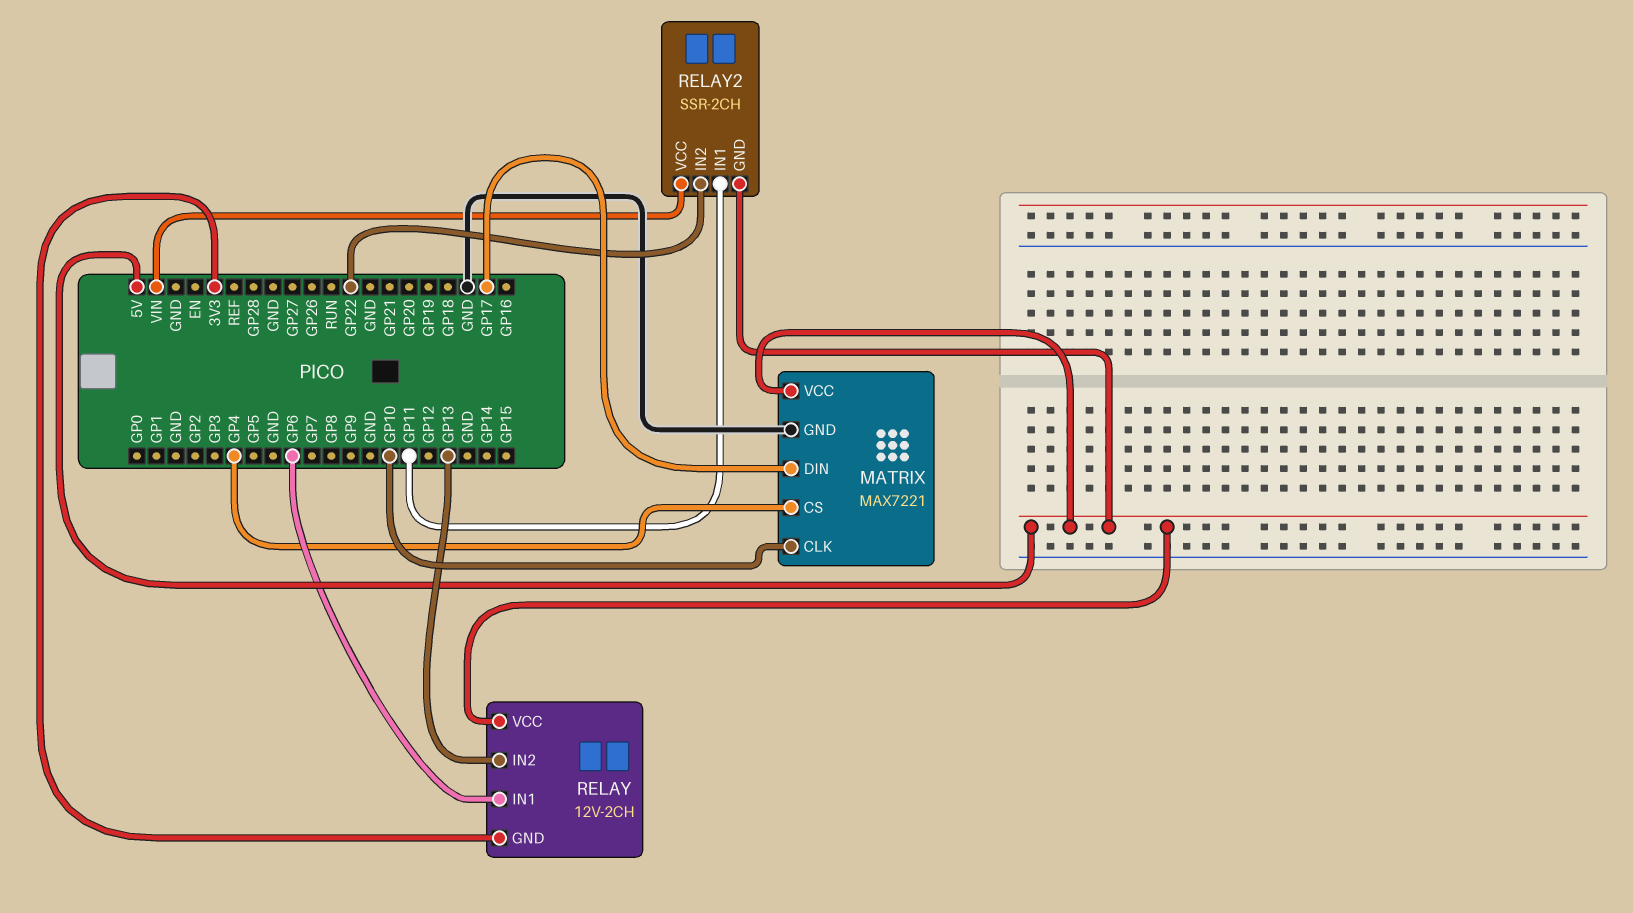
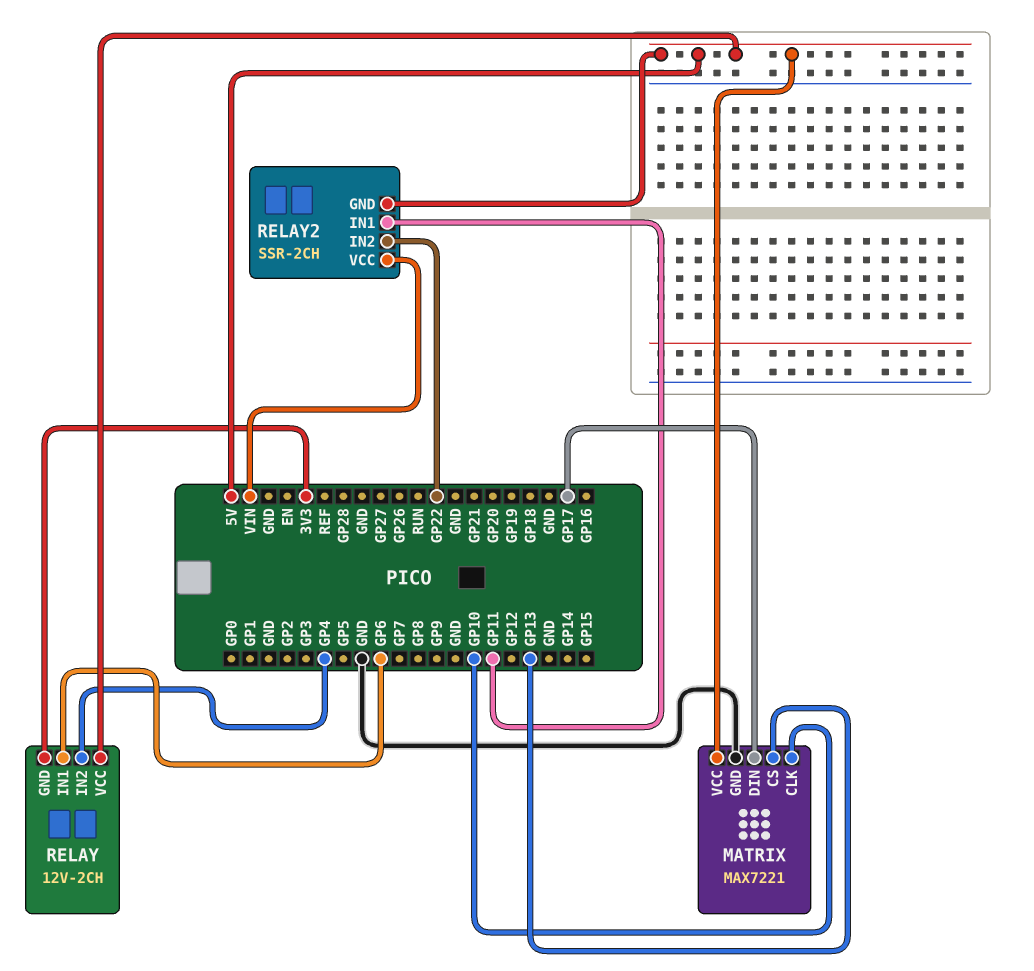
MATRIX pin CS: GP4 -> GP13
RELAY pin IN2: GP13 -> GP4

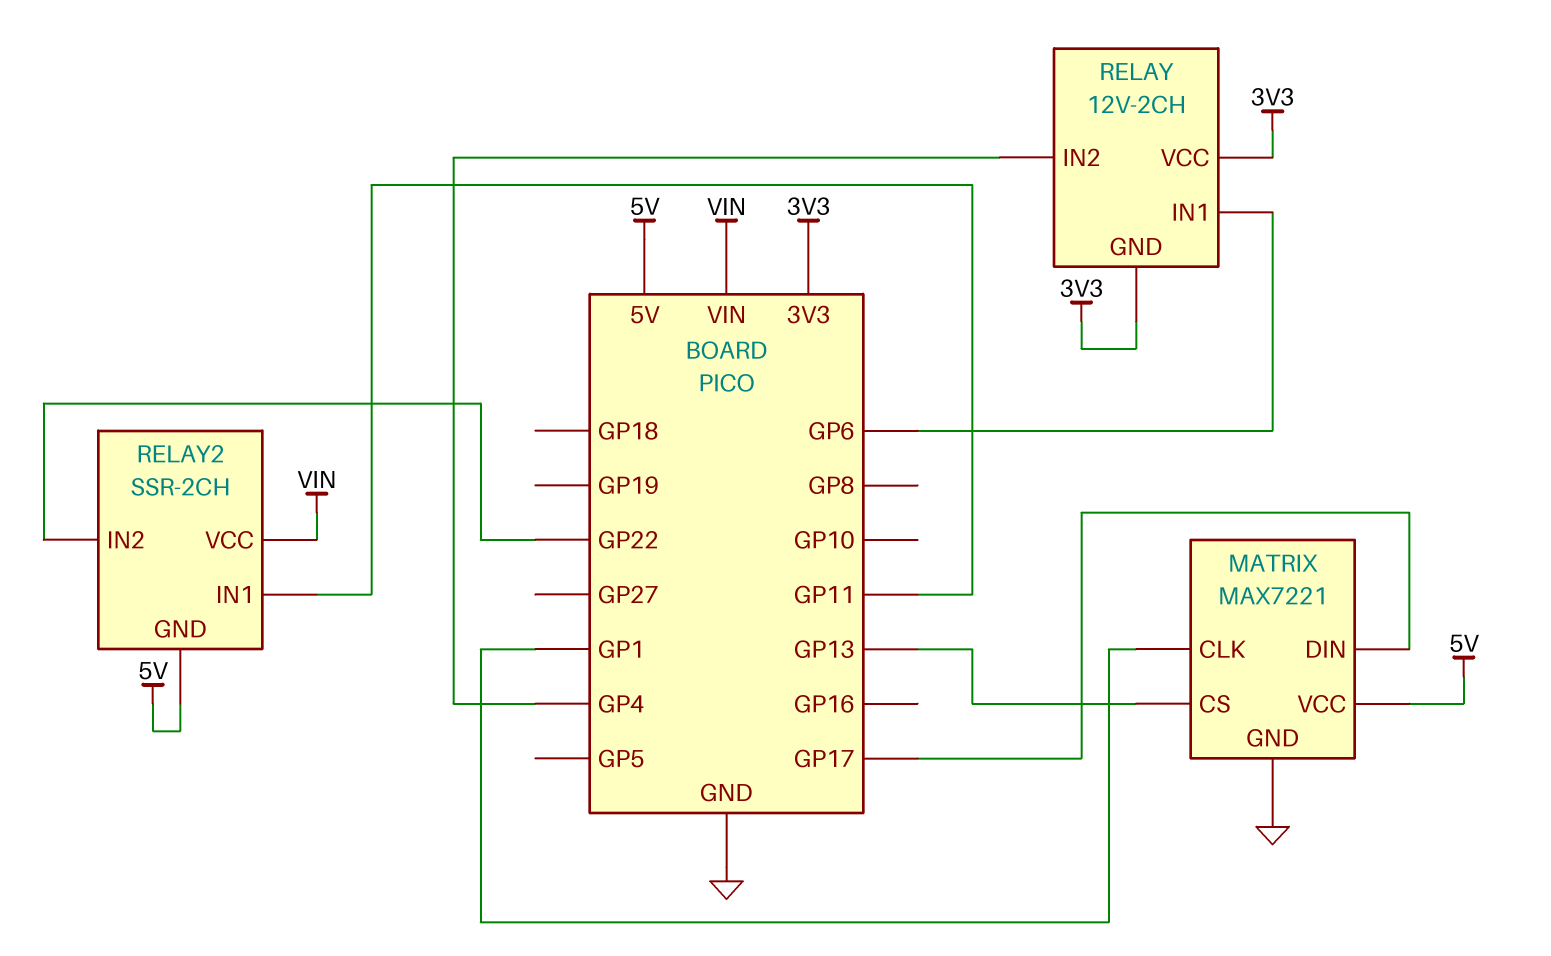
MATRIX pin CLK: GP10 -> GP1
RELAY pin VCC: 5V -> 3V3

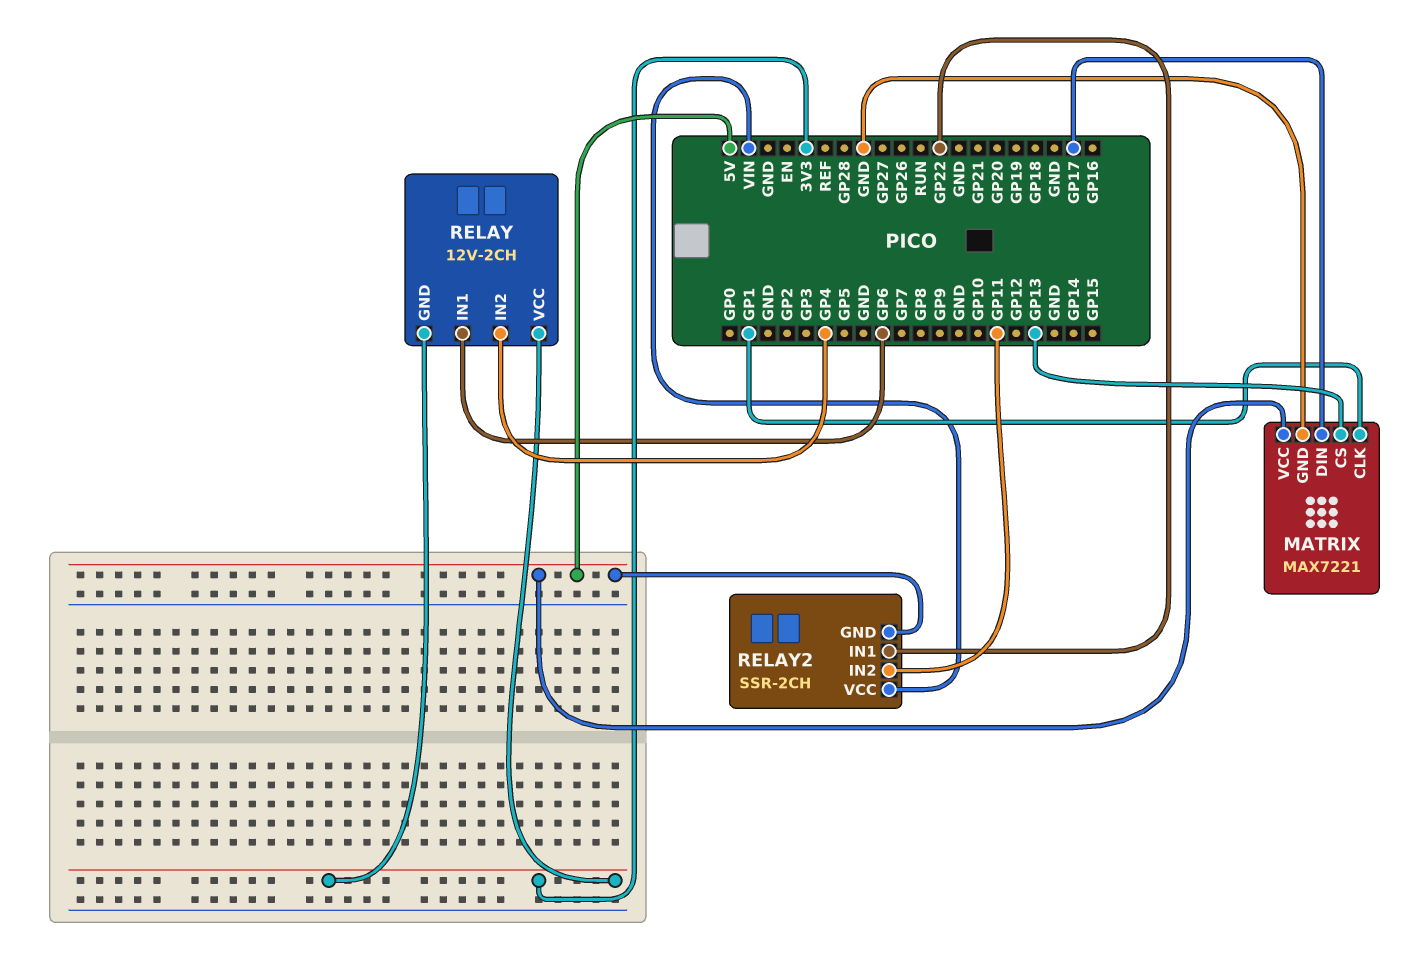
RELAY2 pin IN1: GP11 -> GP22
RELAY2 pin IN2: GP22 -> GP11

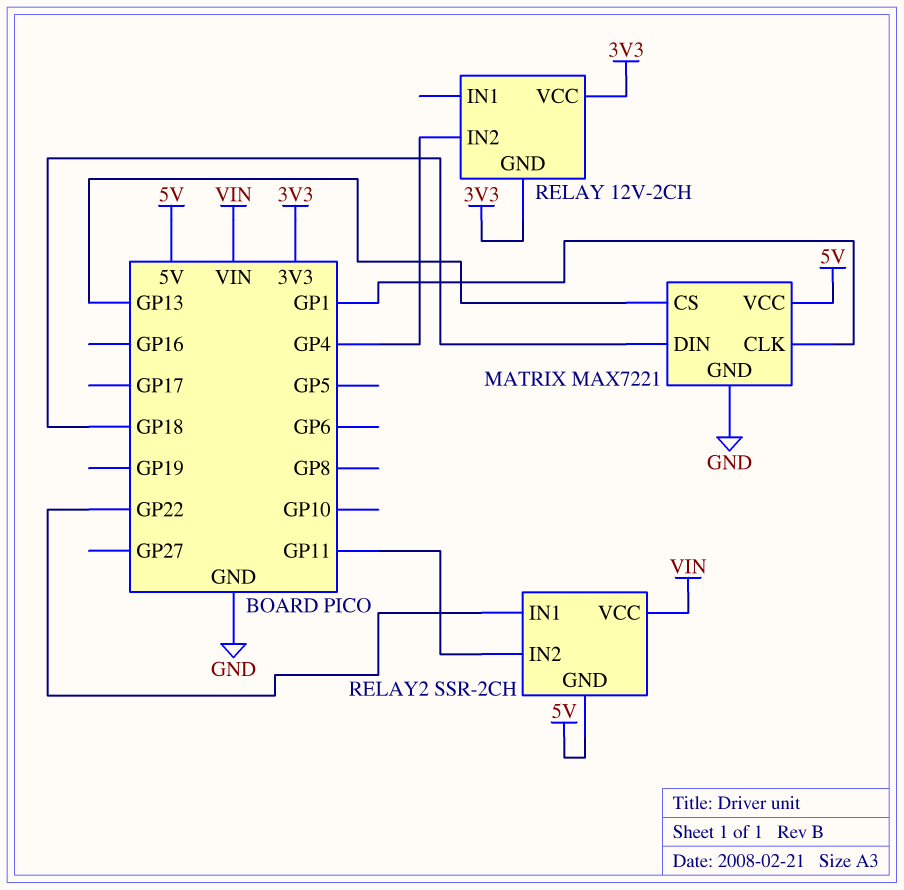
MATRIX pin DIN: GP17 -> GP18
RELAY pin IN1: GP6 -> none

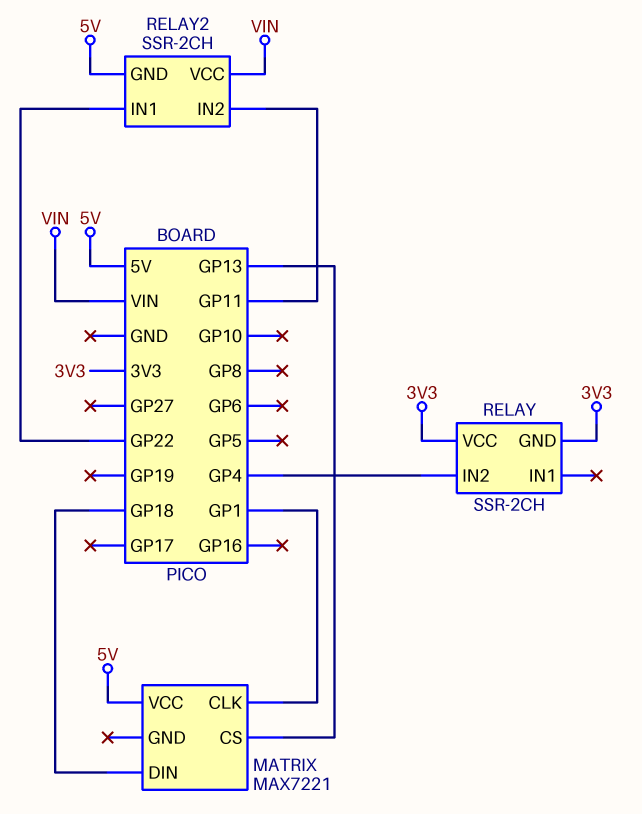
MATRIX pin GND: GND -> none
RELAY: 12V-2CH -> SSR-2CH

